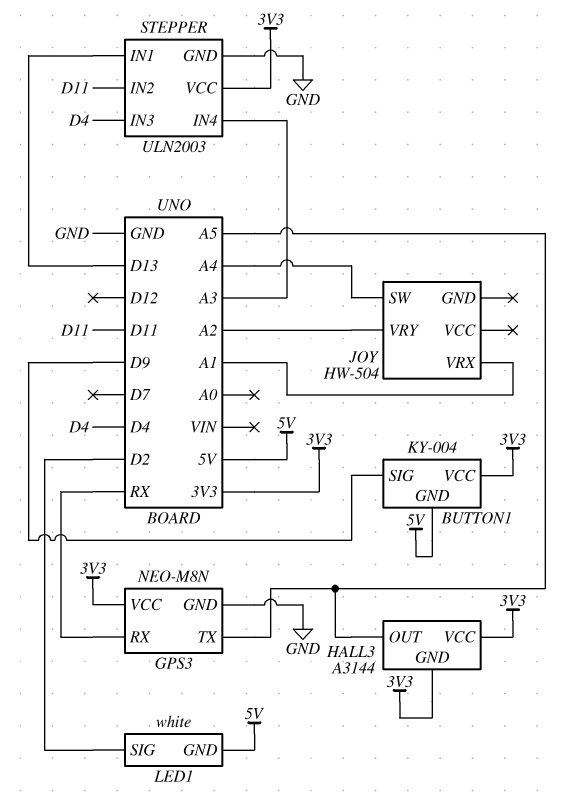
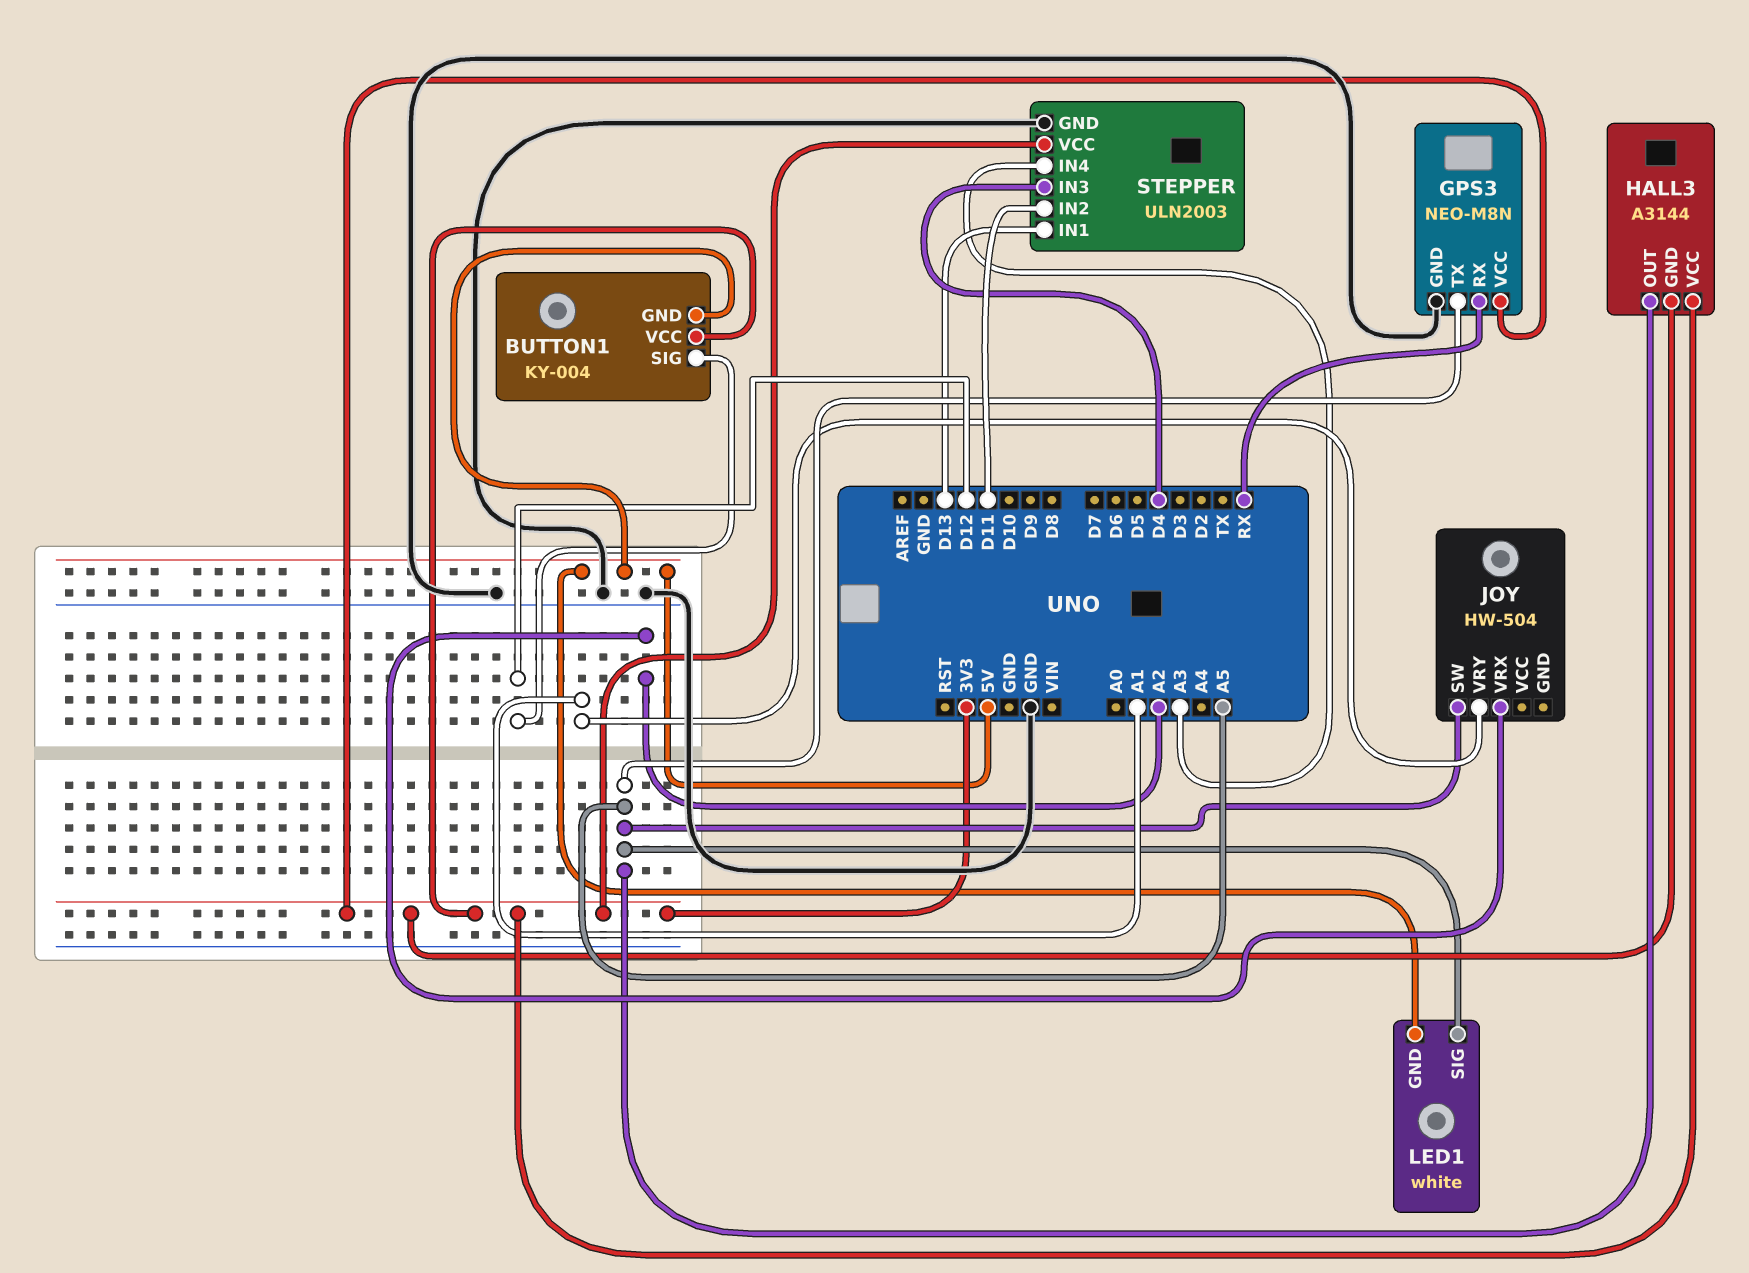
BUTTON1 pin SIG: D9 -> D12
JOY pin SW: A4 -> A5
JOY pin VRX: A1 -> A2
JOY pin VRY: A2 -> A1
LED1 pin SIG: D2 -> A5

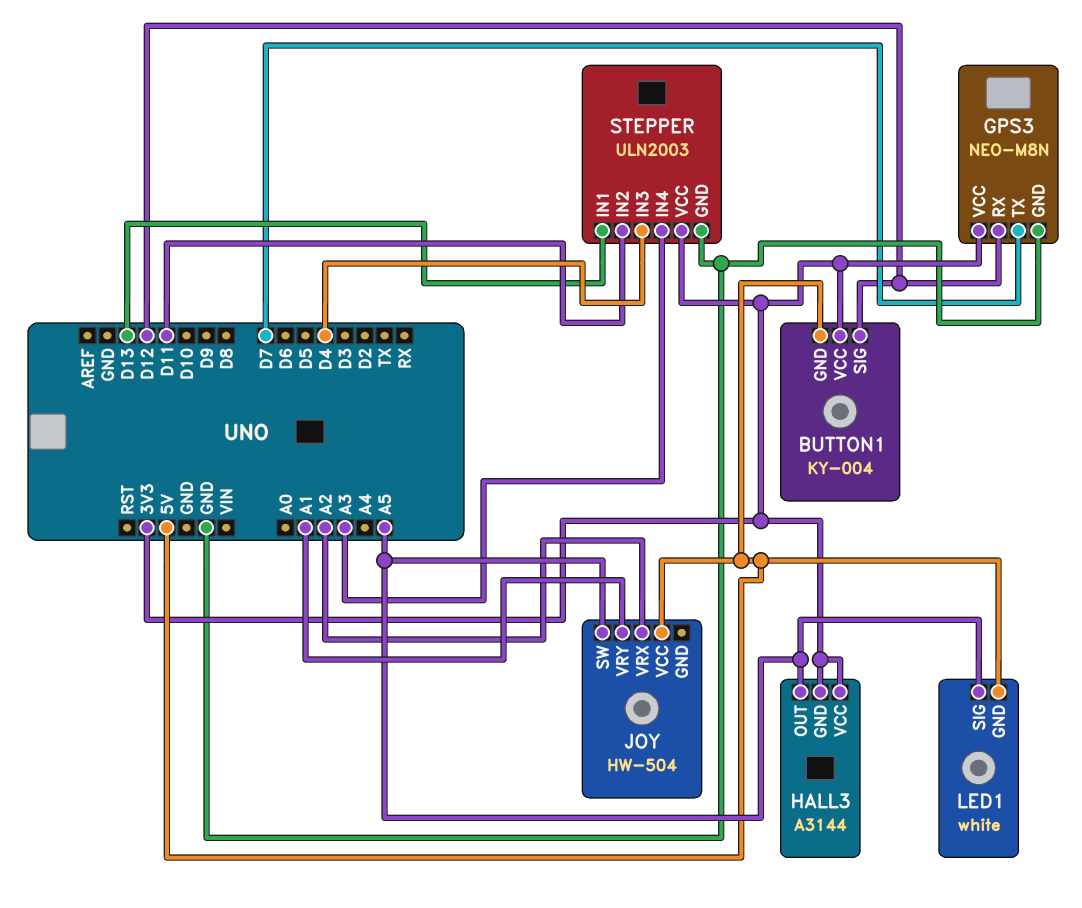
GPS3 pin RX: RX -> D12
GPS3 pin TX: A5 -> D7
JOY pin VCC: none -> 5V

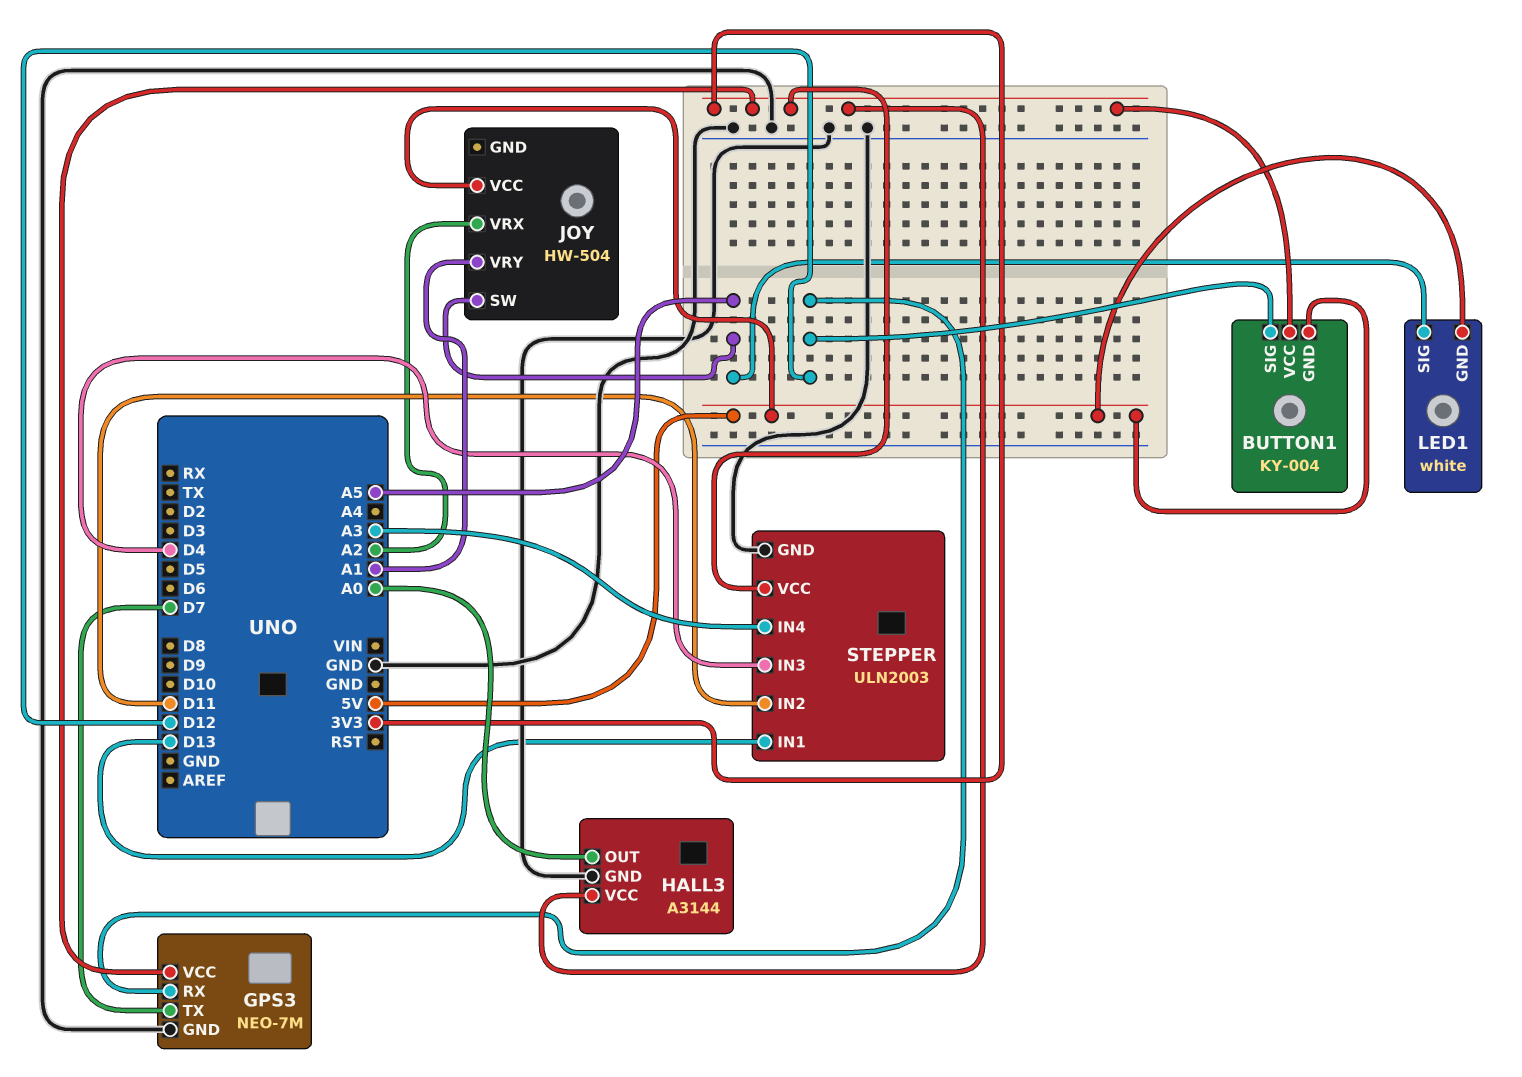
GPS3: NEO-M8N -> NEO-7M
HALL3 pin GND: 3V3 -> GND
HALL3 pin OUT: A5 -> A0

